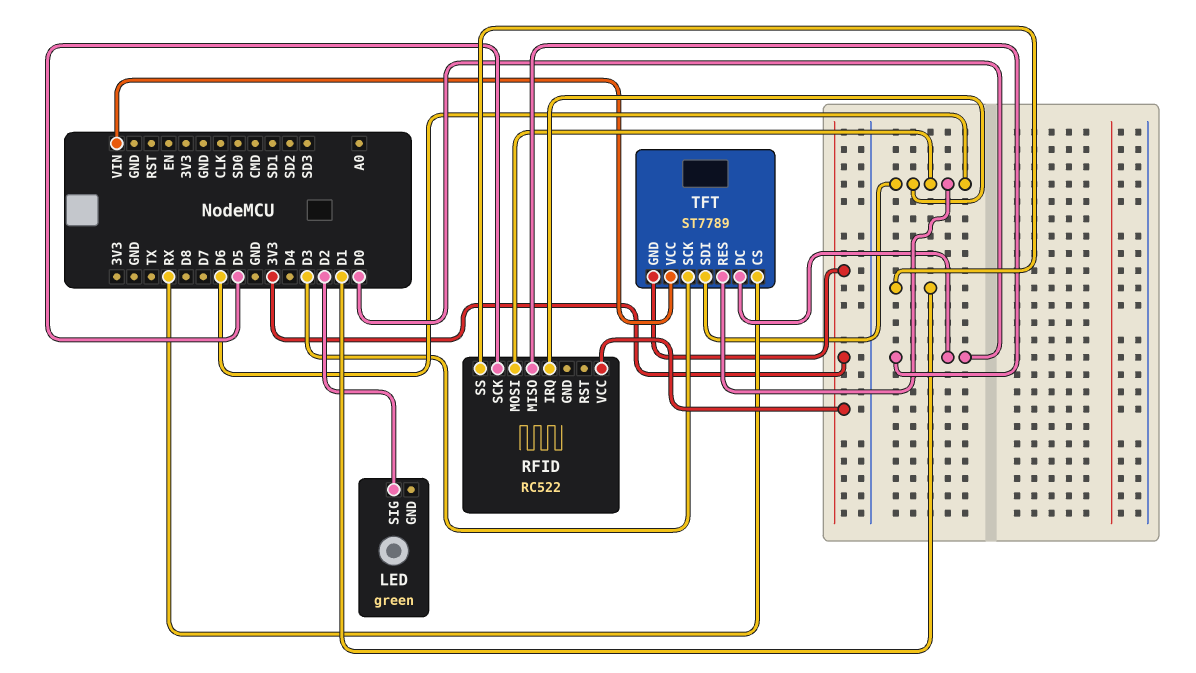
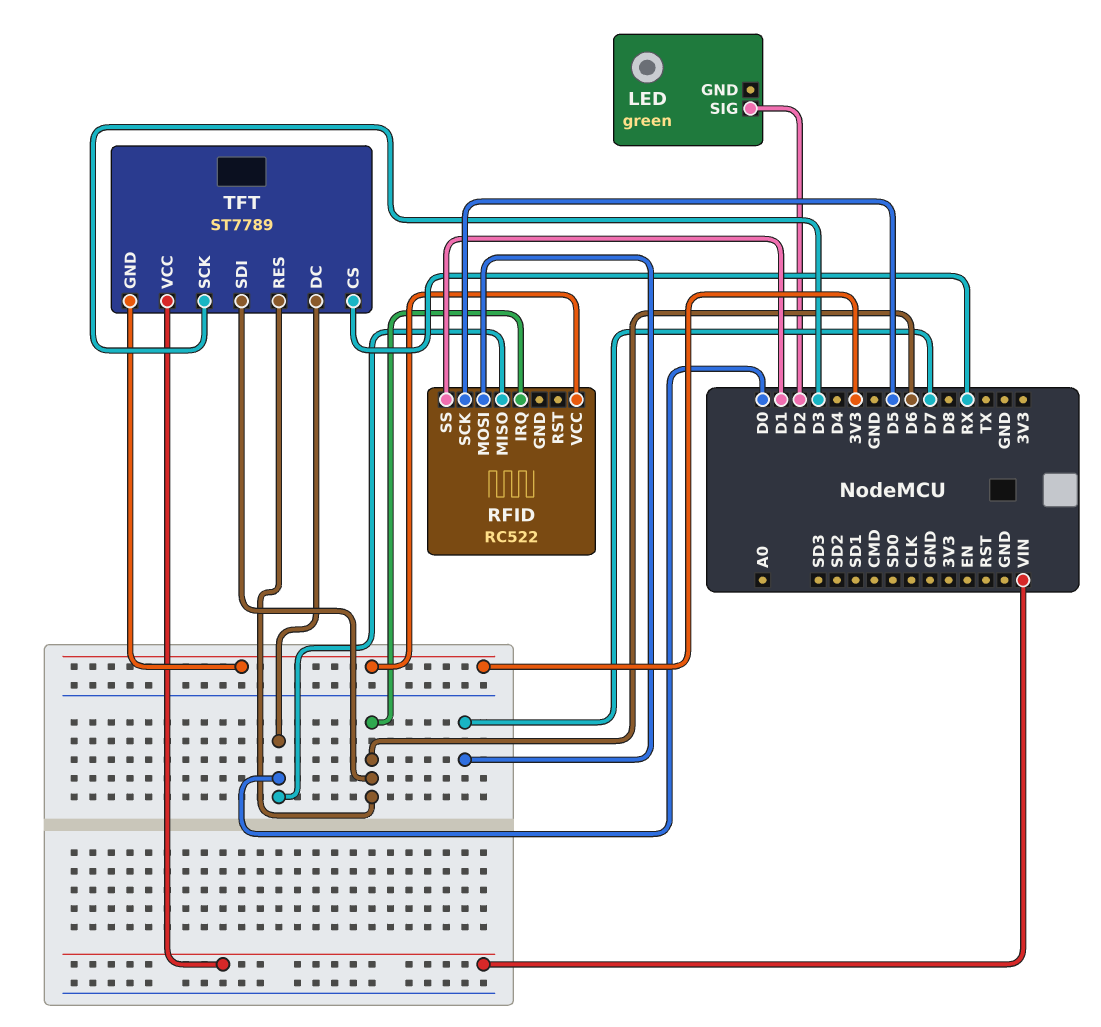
RFID pin MOSI: D6 -> D7

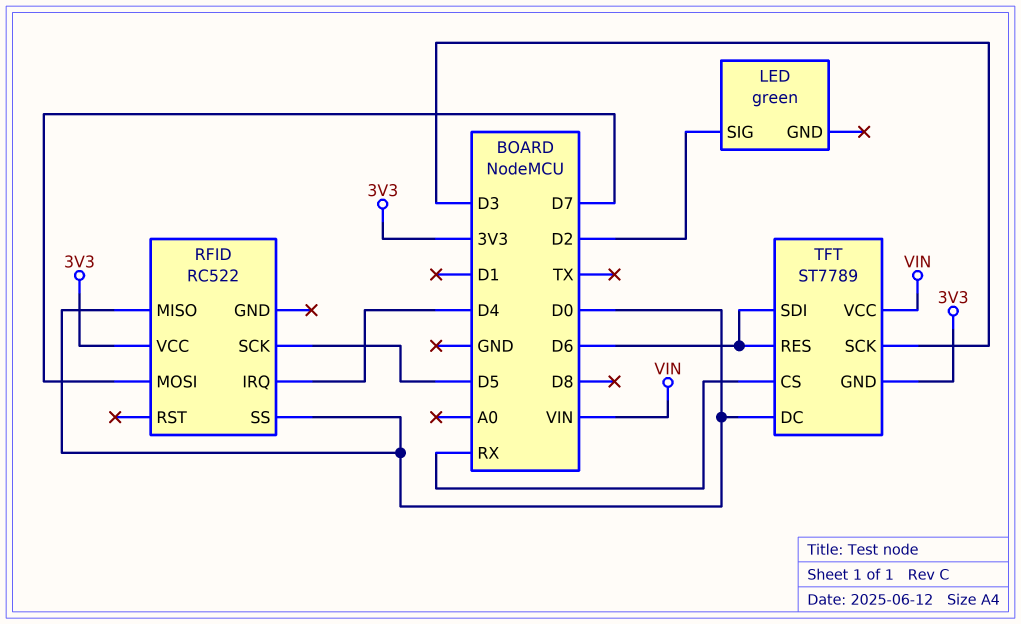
RFID pin IRQ: D6 -> D4
RFID pin SS: D1 -> D0

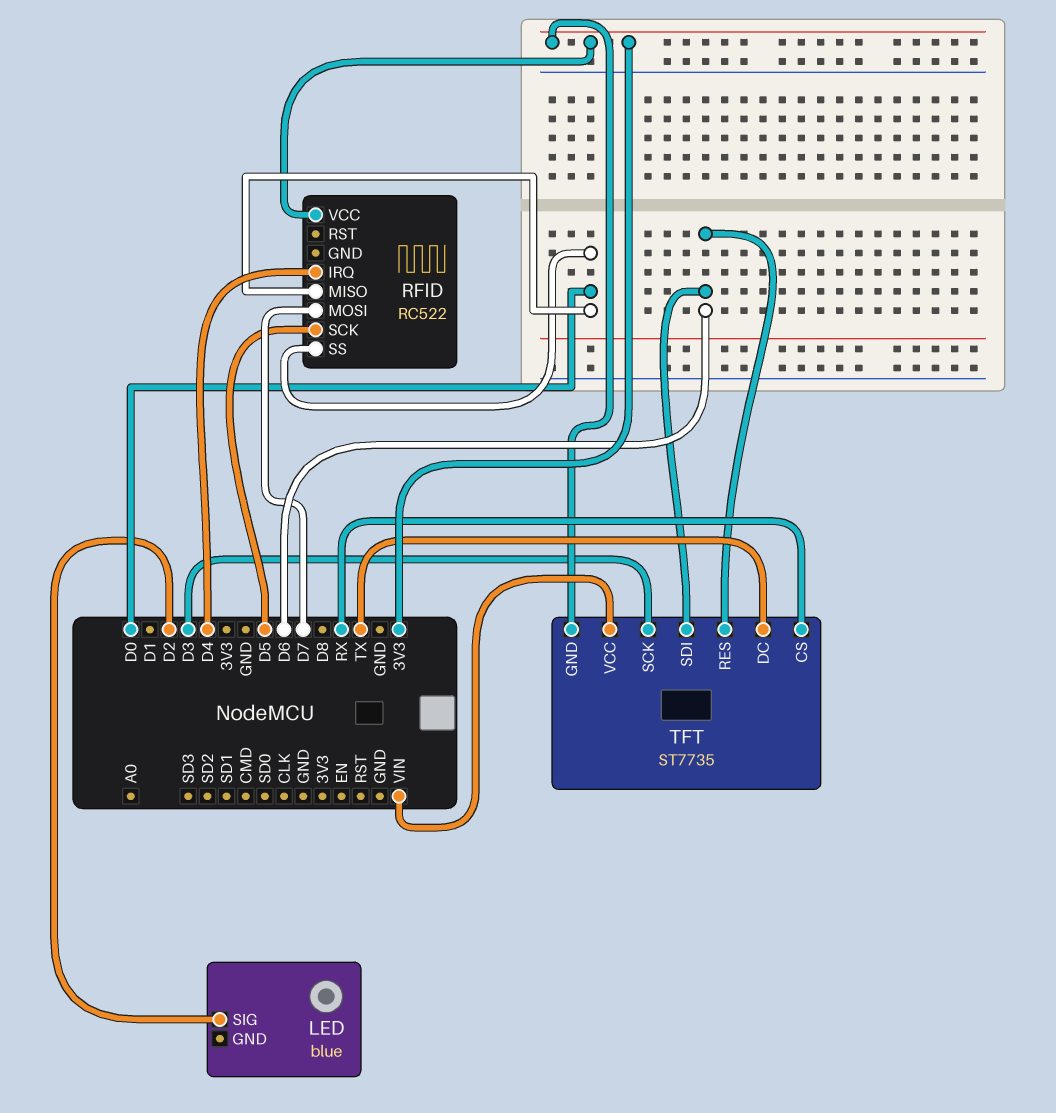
LED: green -> blue
TFT: ST7789 -> ST7735
TFT pin DC: D0 -> TX

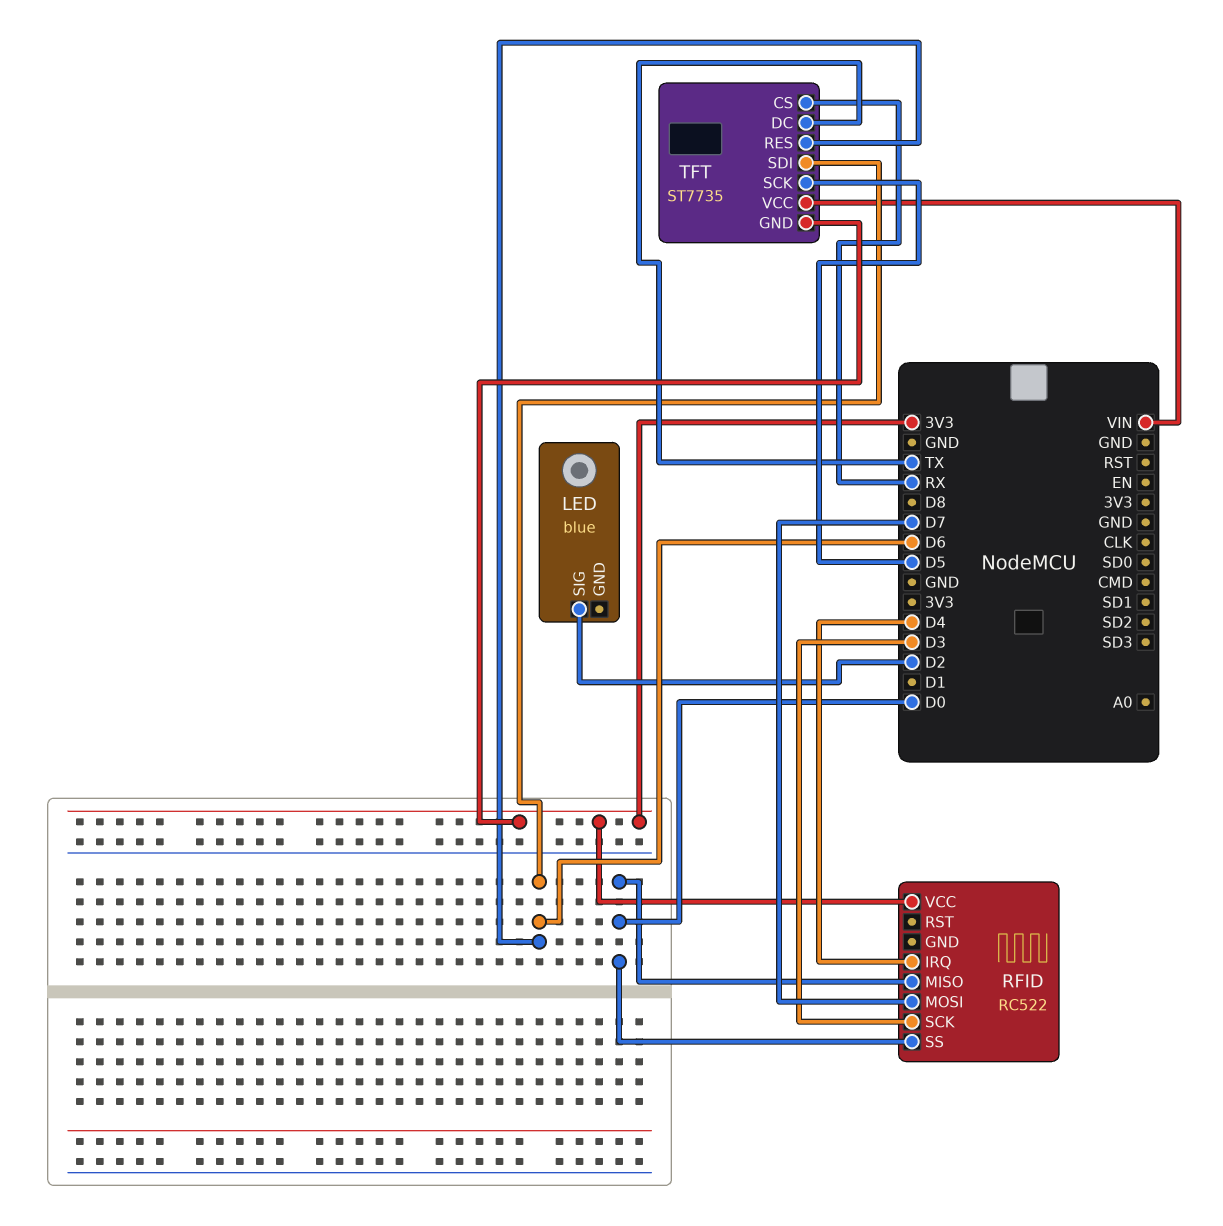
RFID pin SCK: D5 -> D3
TFT pin SCK: D3 -> D5

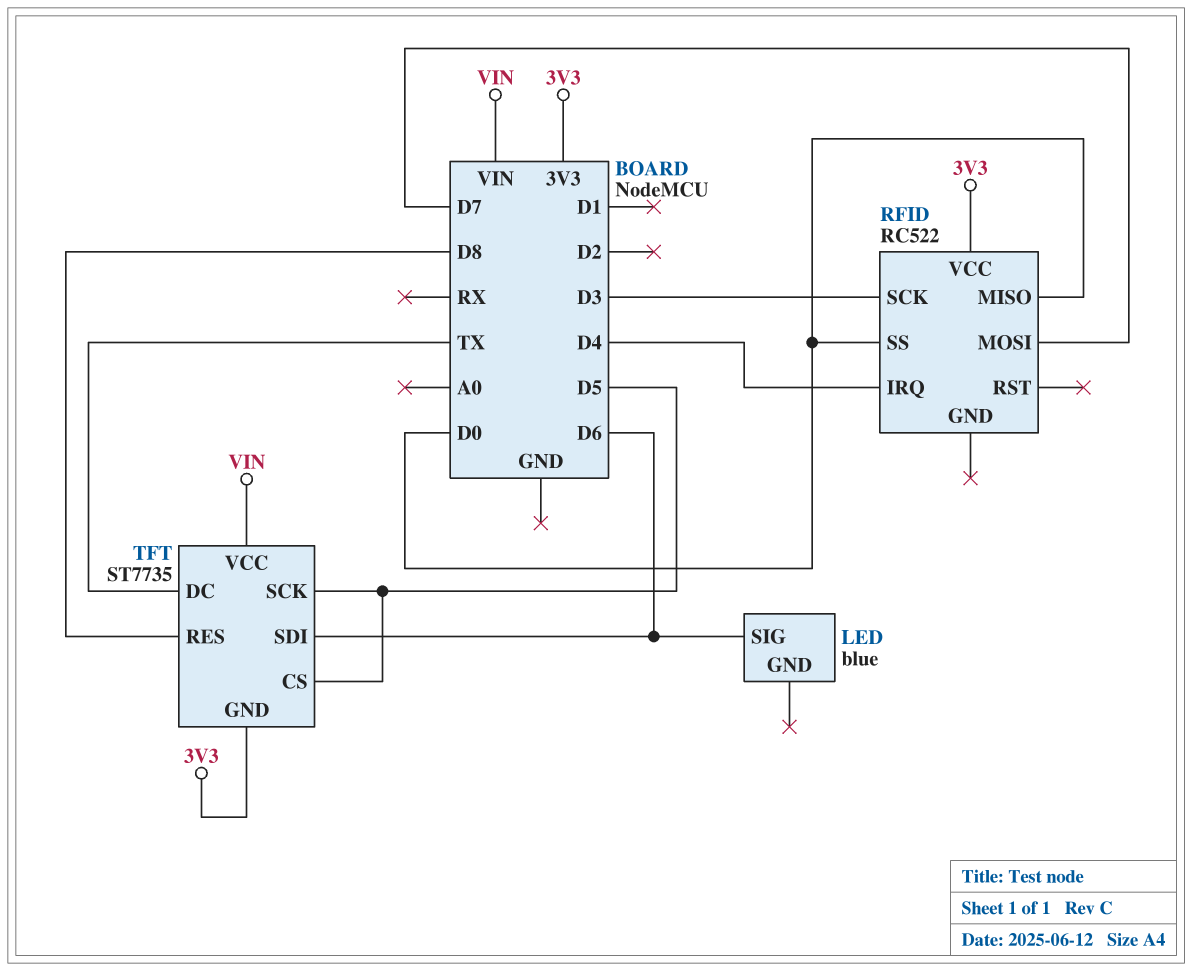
LED pin SIG: D2 -> D6
TFT pin CS: RX -> D5
TFT pin RES: D6 -> D8

